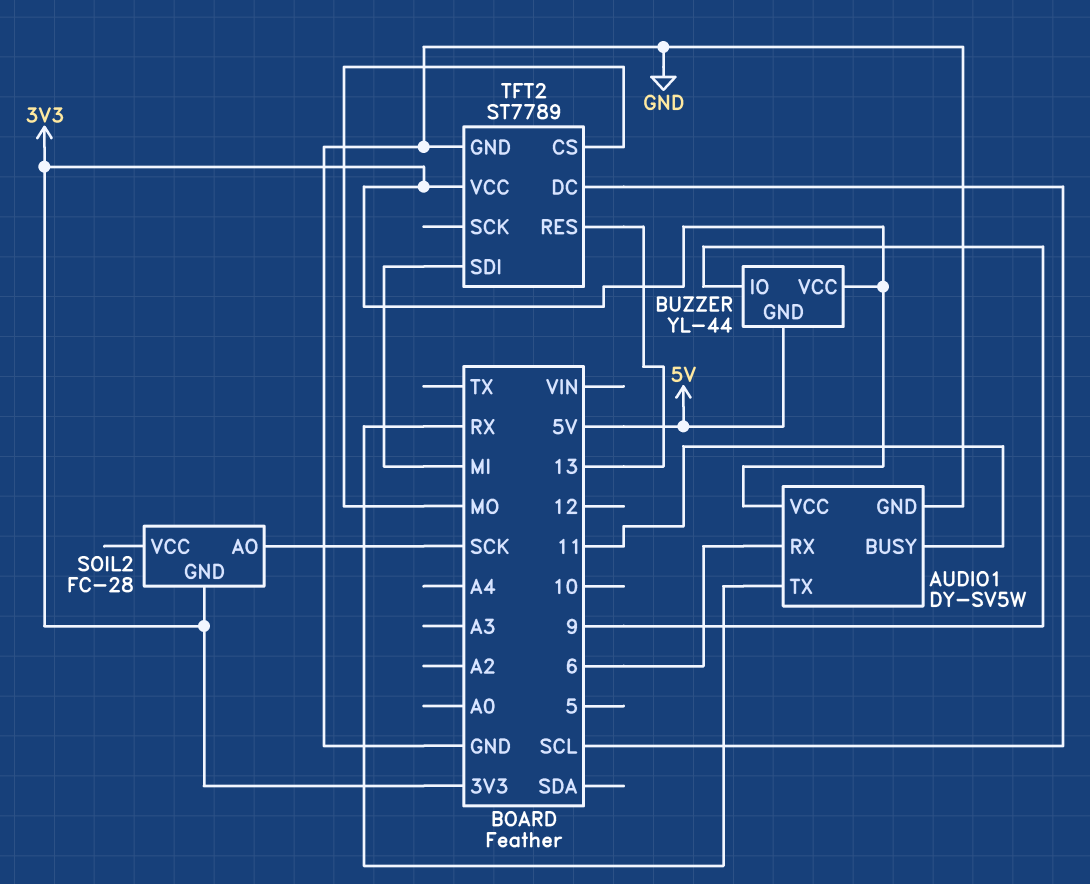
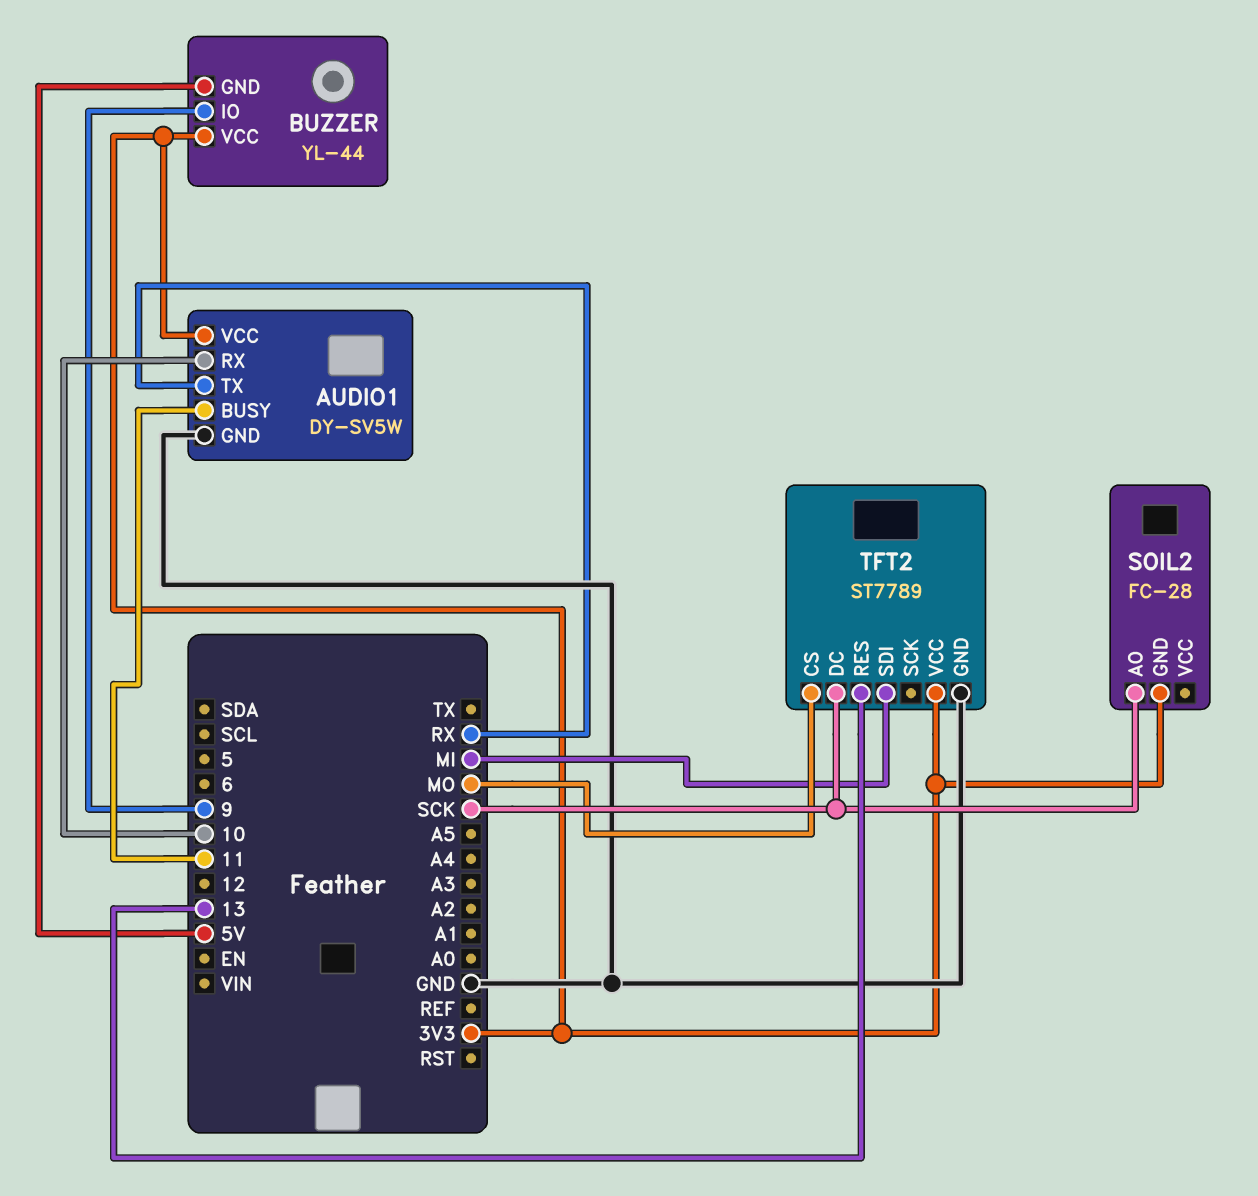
AUDIO1 pin RX: 6 -> 10
TFT2 pin DC: SCL -> SCK

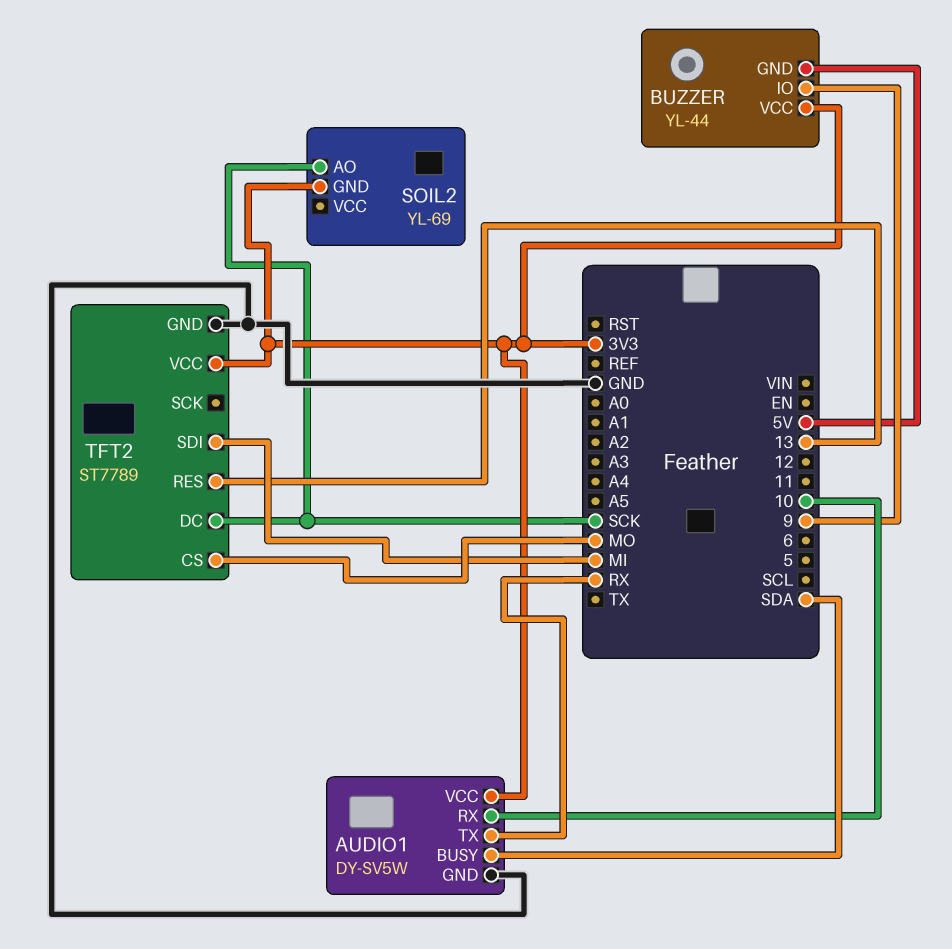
AUDIO1 pin BUSY: 11 -> SDA
SOIL2: FC-28 -> YL-69

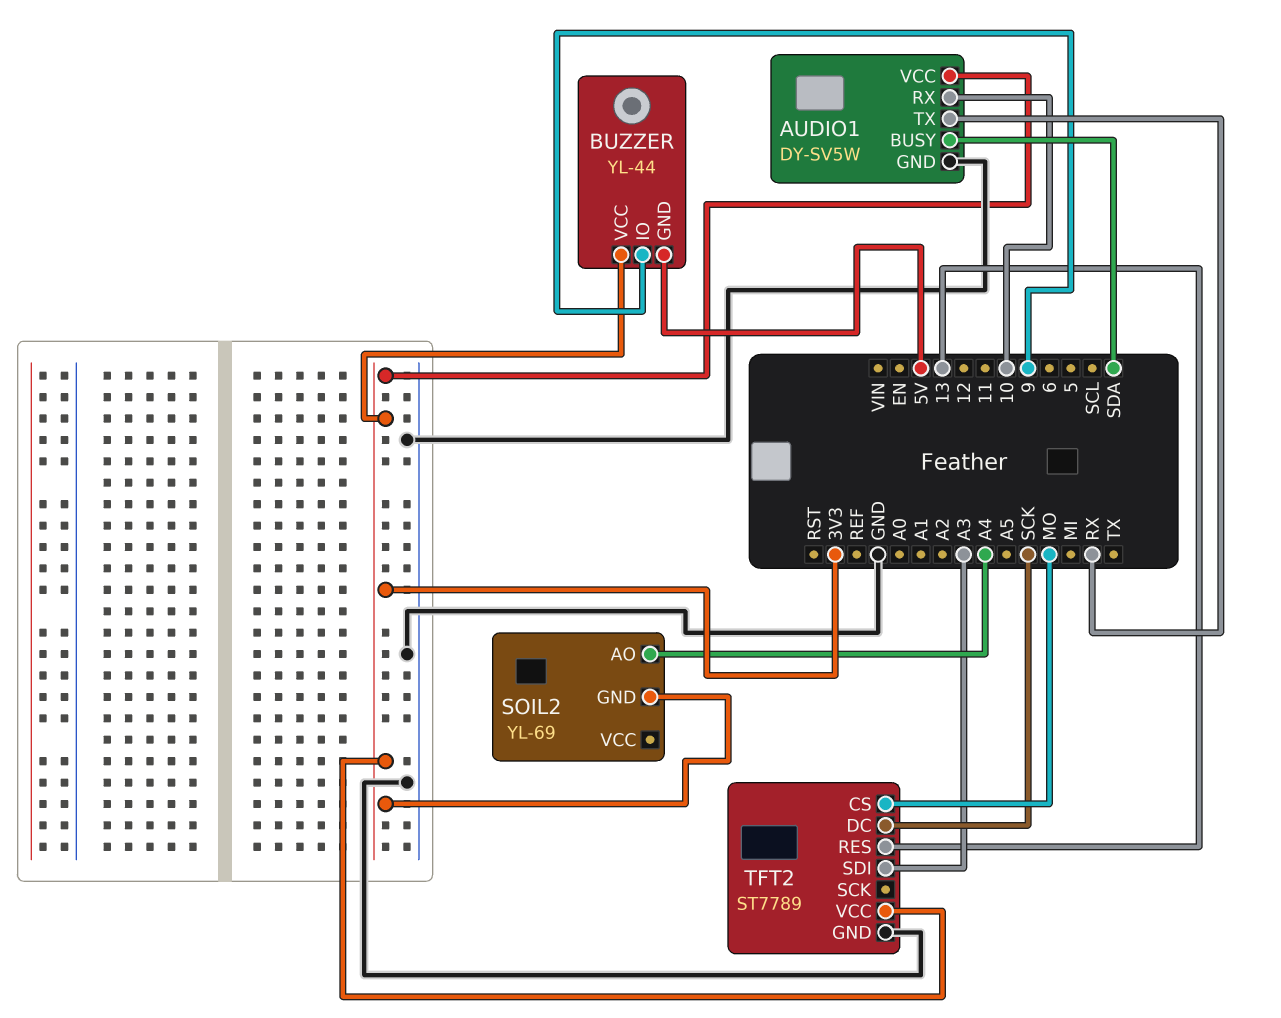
SOIL2 pin AO: SCK -> A4
TFT2 pin SDI: MI -> A3

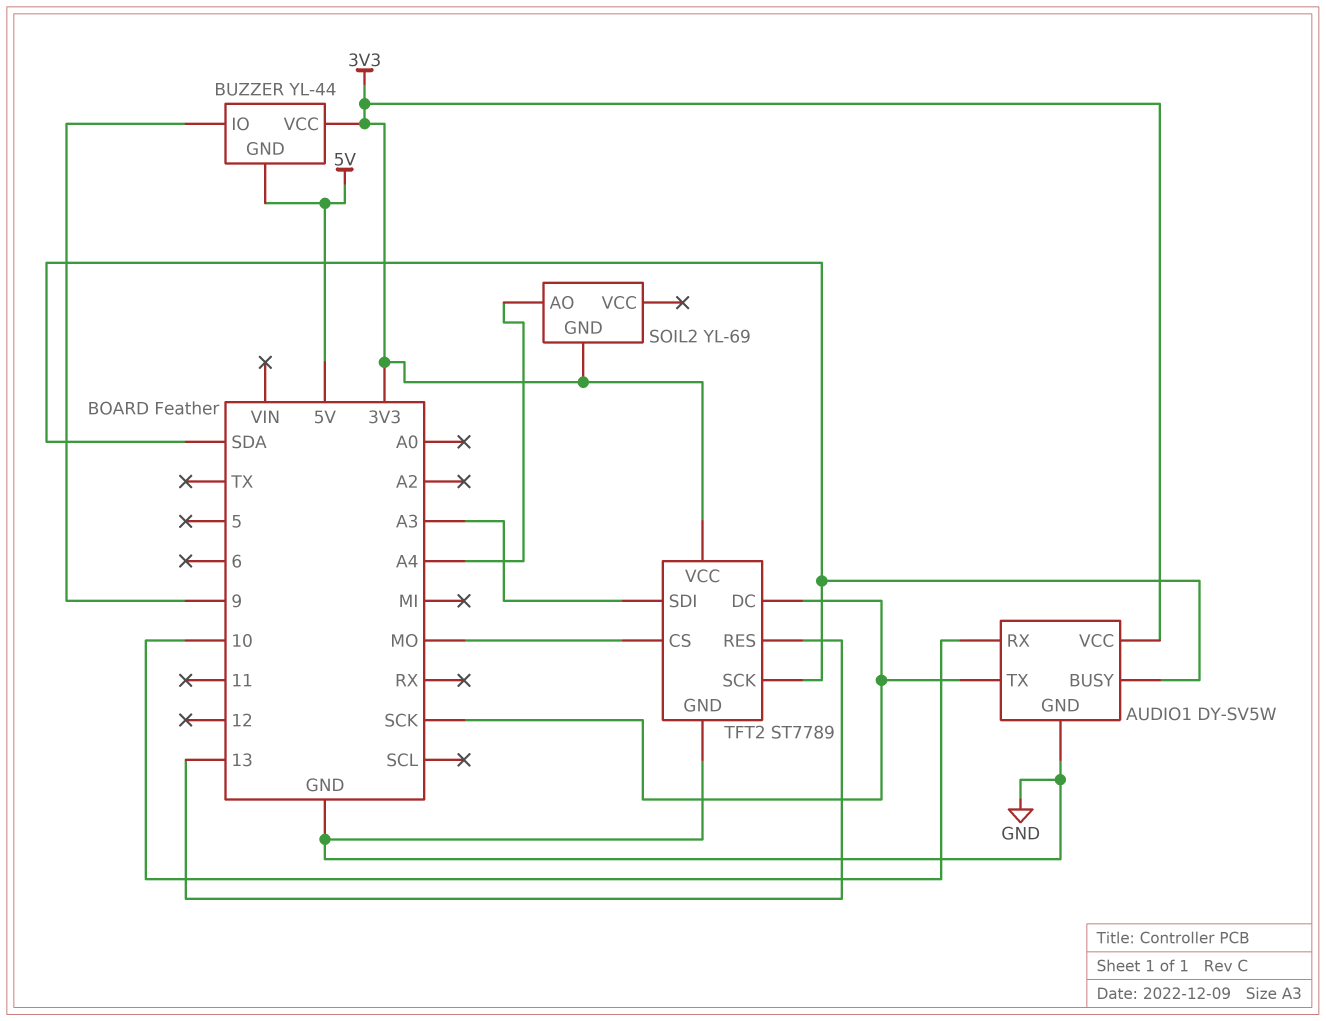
AUDIO1 pin TX: RX -> SCK
TFT2 pin SCK: none -> SDA

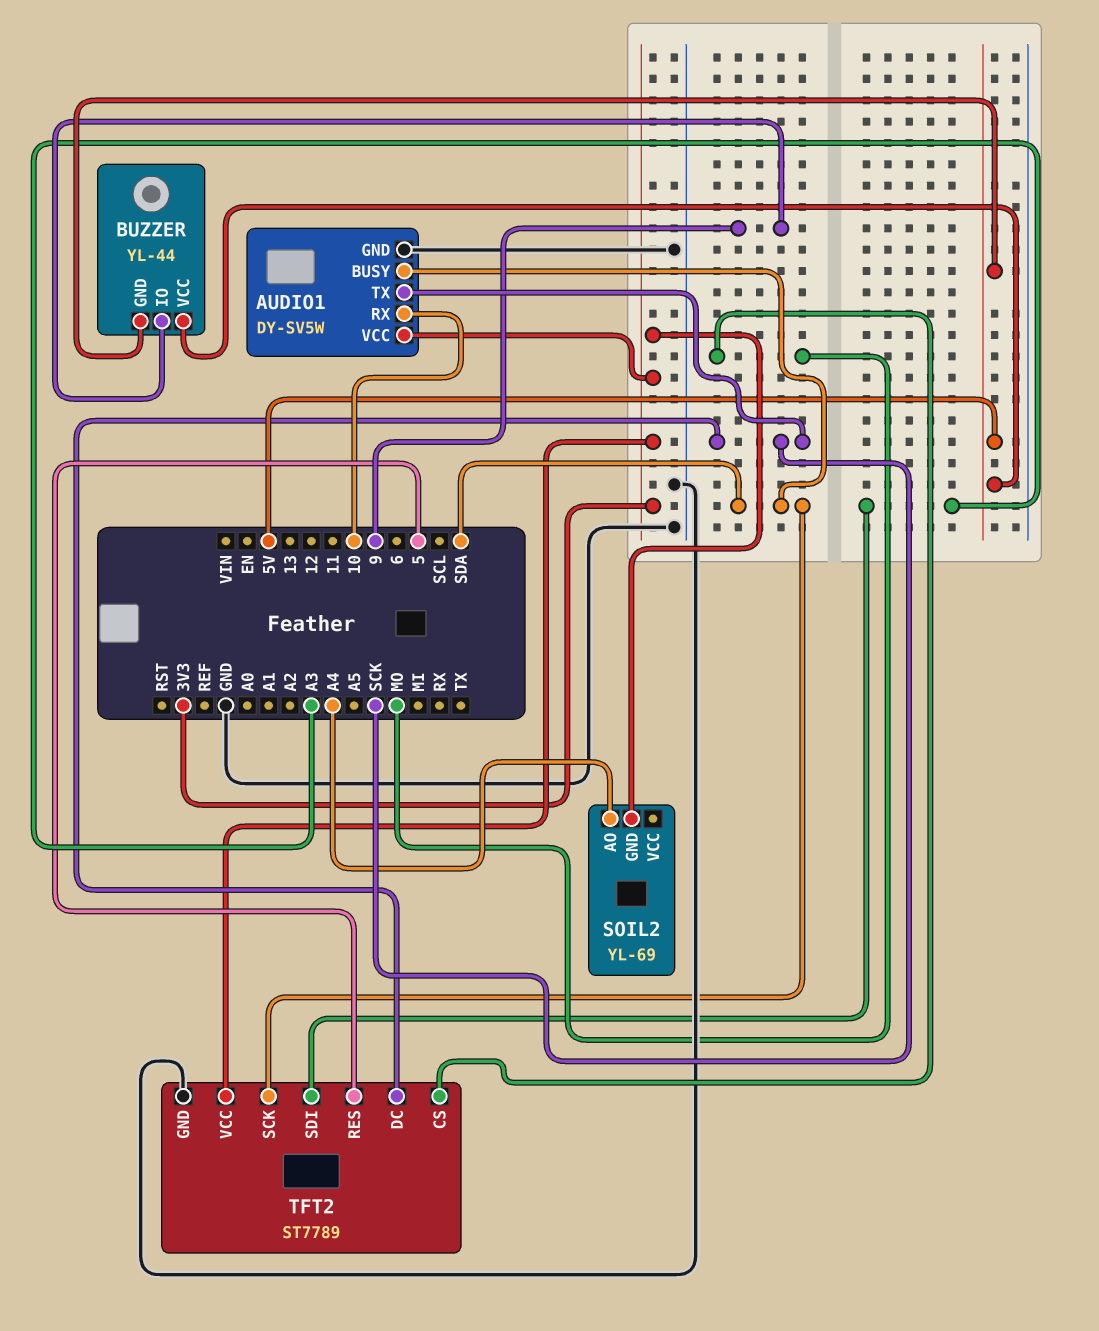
BUZZER pin VCC: 3V3 -> 5V
TFT2 pin RES: 13 -> 5

